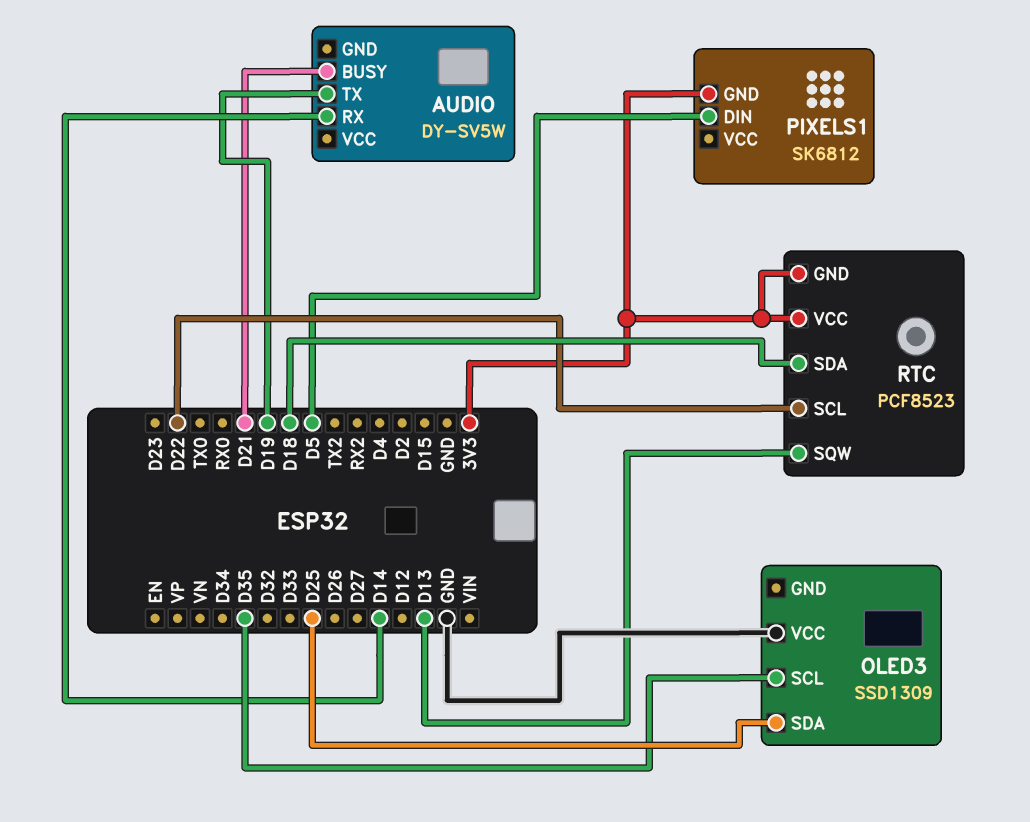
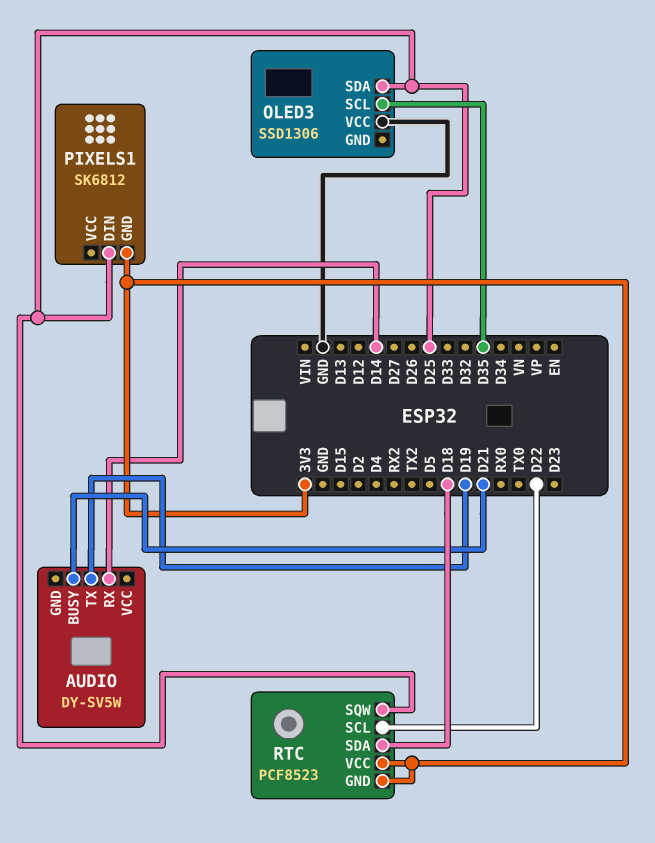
OLED3: SSD1309 -> SSD1306
PIXELS1 pin DIN: D5 -> D25
RTC pin SQW: D13 -> D25

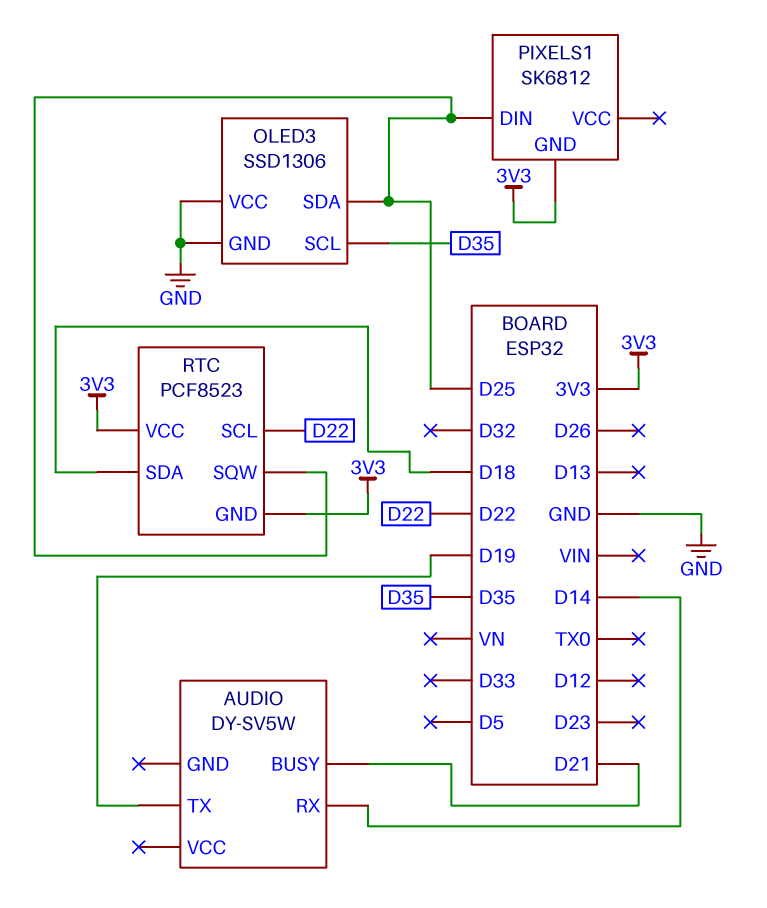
OLED3 pin GND: none -> GND

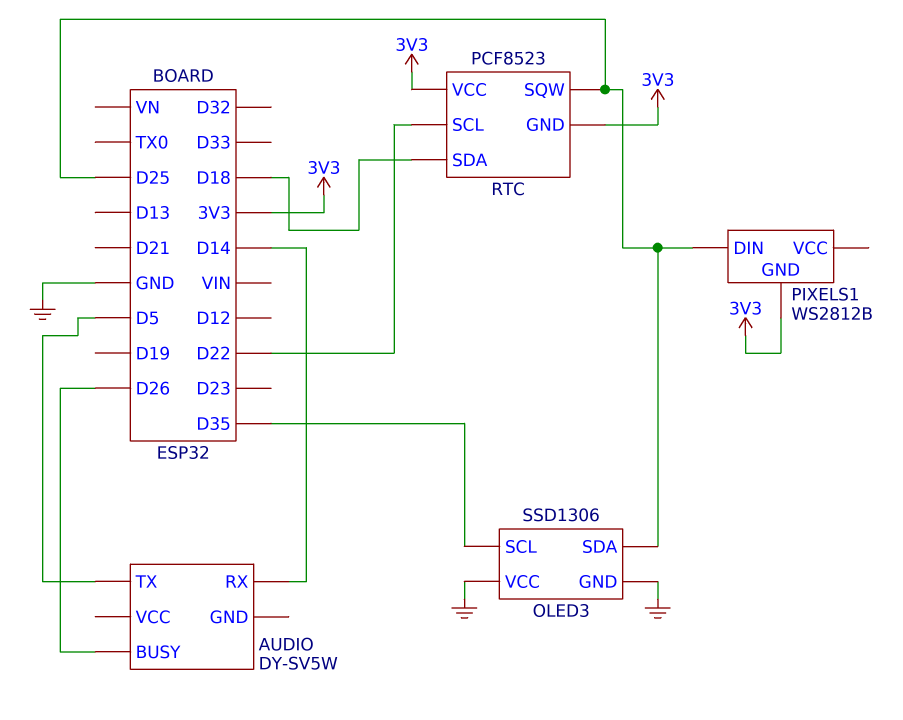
AUDIO pin BUSY: D21 -> D26
AUDIO pin TX: D19 -> D5
PIXELS1: SK6812 -> WS2812B

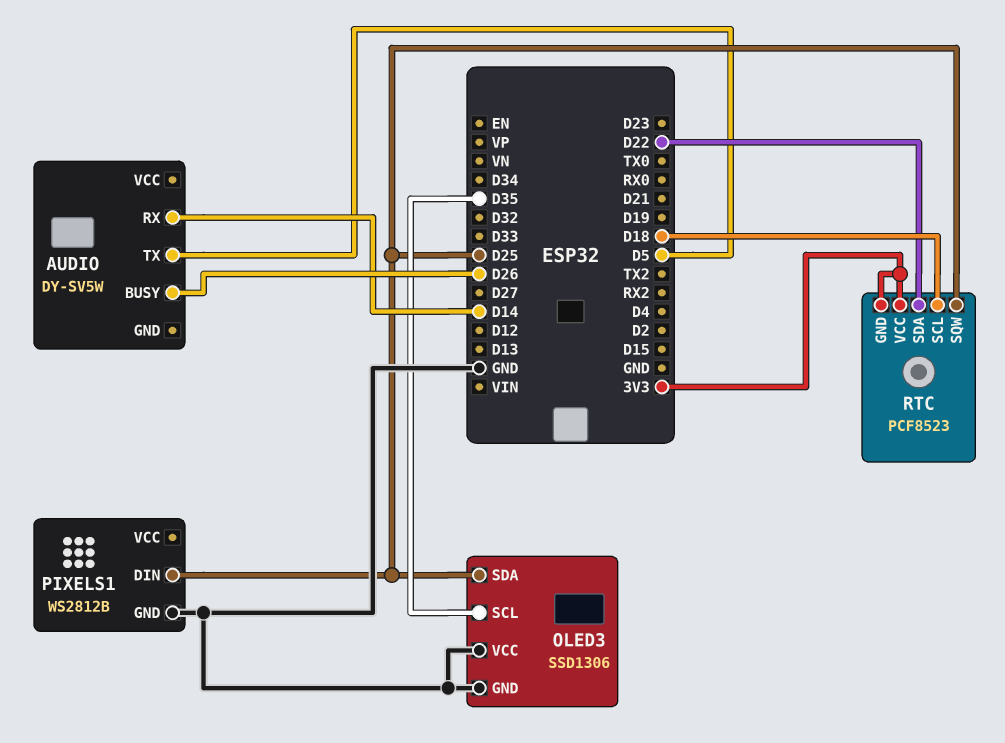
PIXELS1 pin GND: 3V3 -> GND
RTC pin SCL: D22 -> D18
RTC pin SDA: D18 -> D22

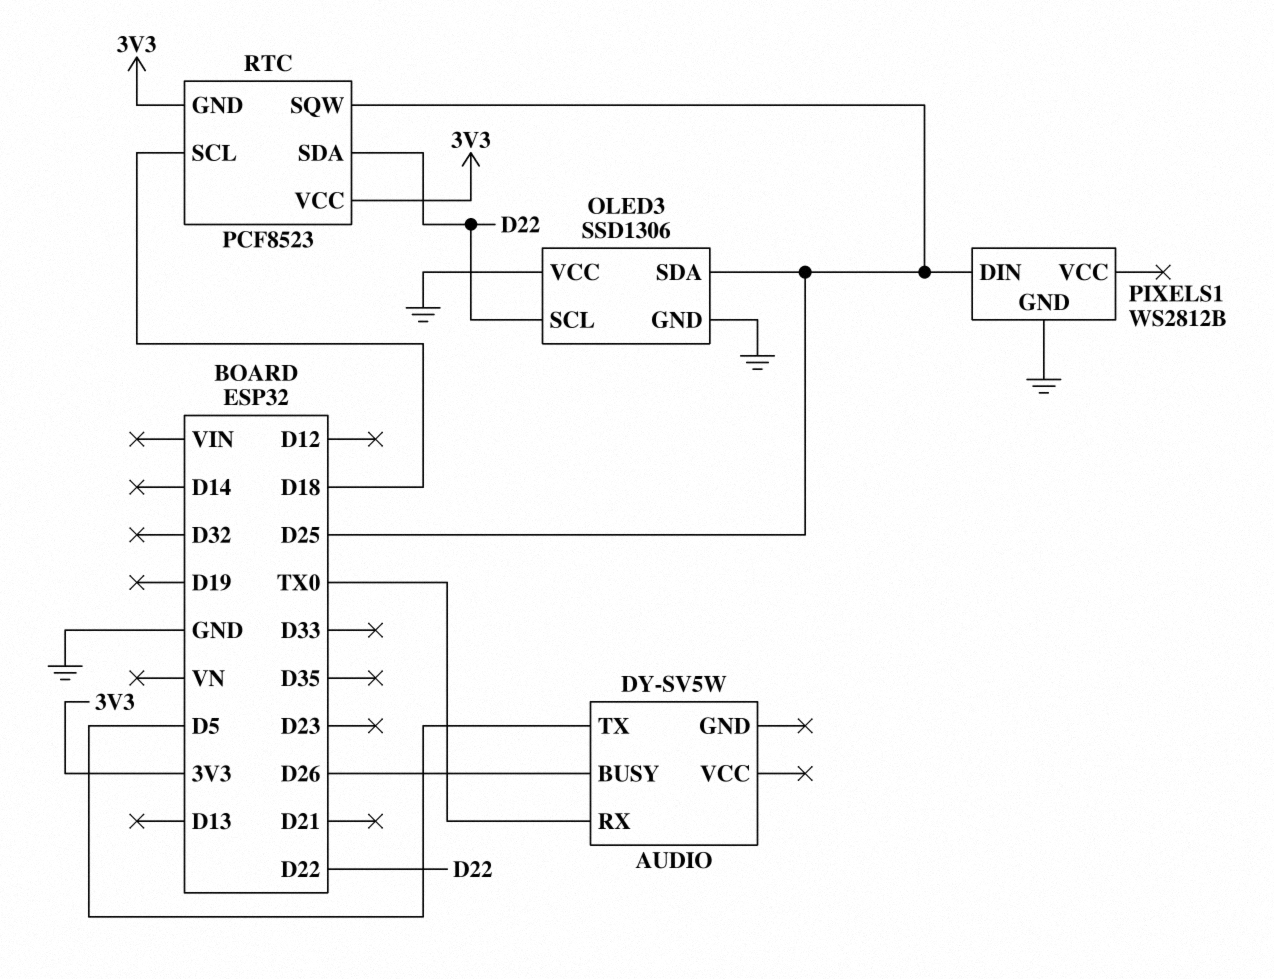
AUDIO pin RX: D14 -> TX0
OLED3 pin SCL: D35 -> D22

